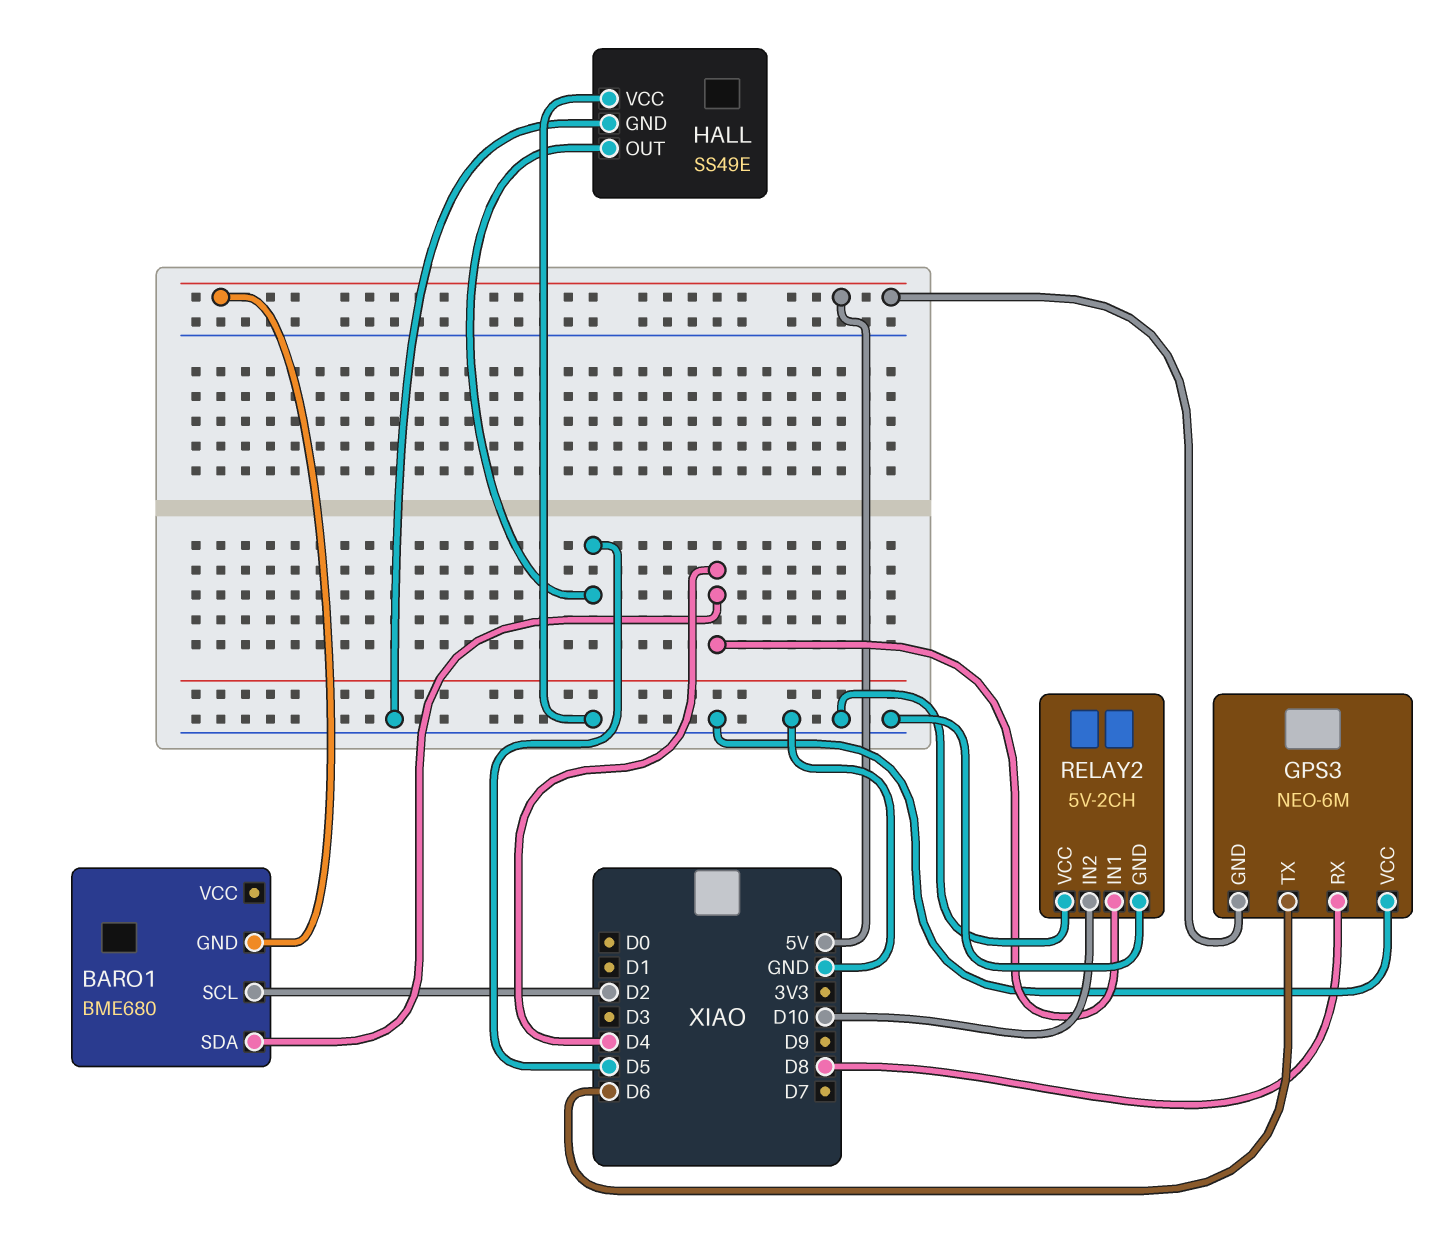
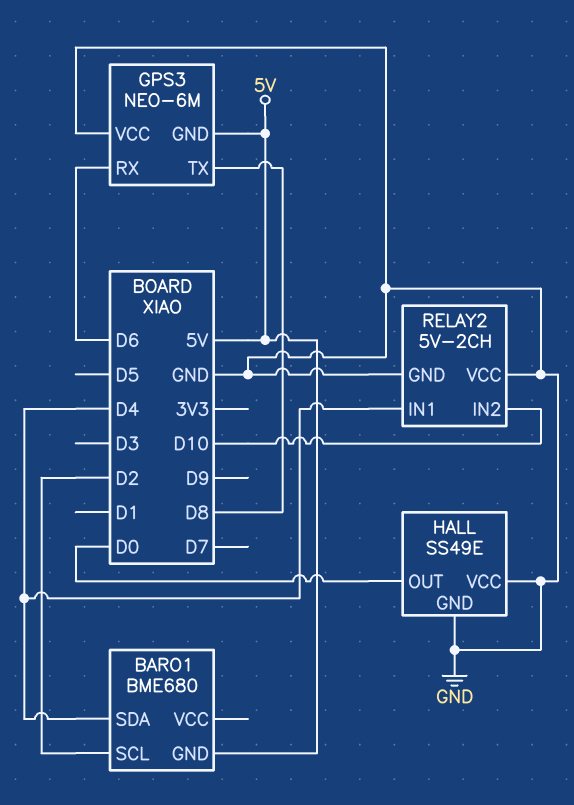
GPS3 pin RX: D8 -> D6
GPS3 pin TX: D6 -> D8
HALL pin OUT: D5 -> D0

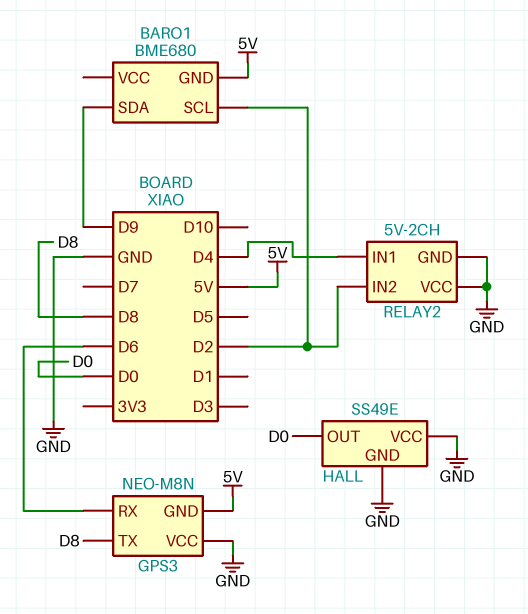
BARO1 pin SDA: D4 -> D9
GPS3: NEO-6M -> NEO-M8N
RELAY2 pin IN2: D10 -> D2

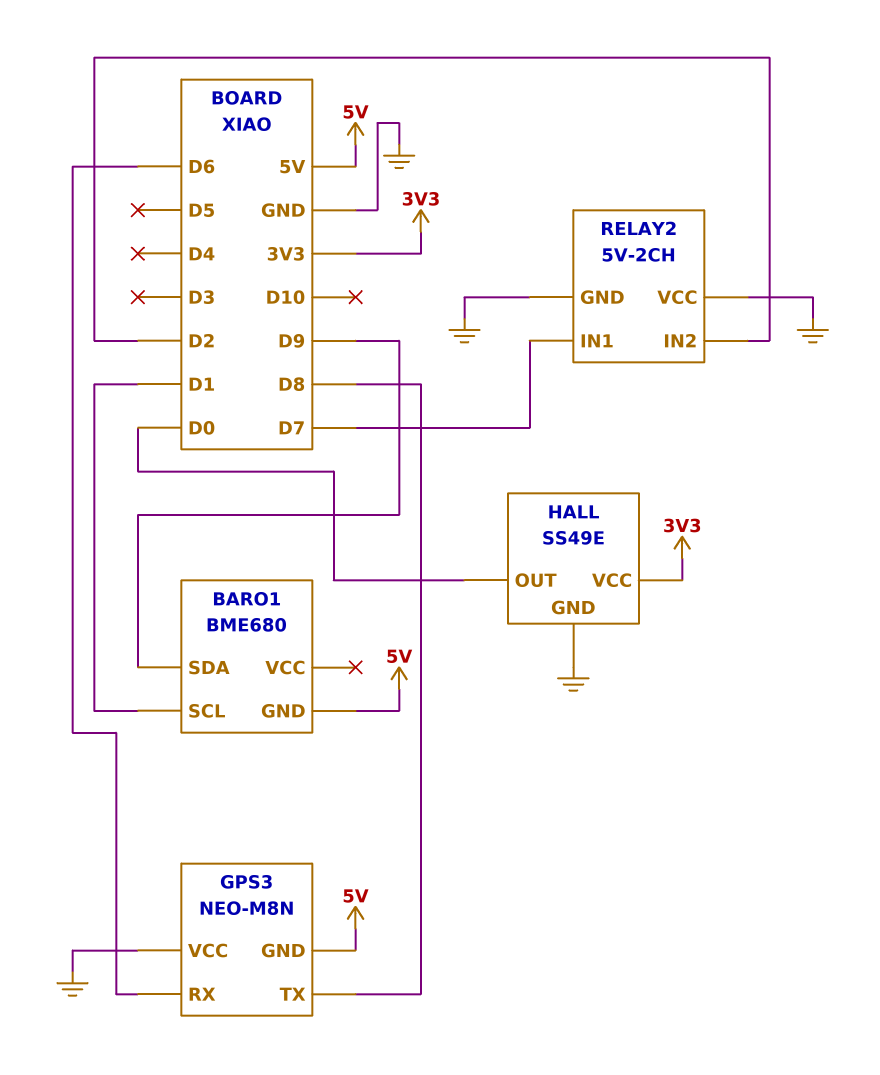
BARO1 pin SCL: D2 -> D1
HALL pin VCC: GND -> 3V3
RELAY2 pin IN1: D4 -> D7

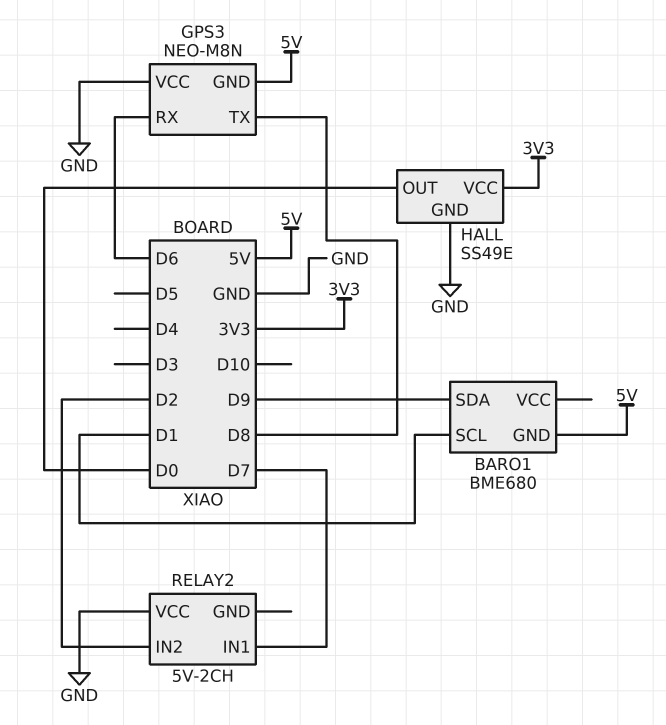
RELAY2 pin GND: GND -> none

